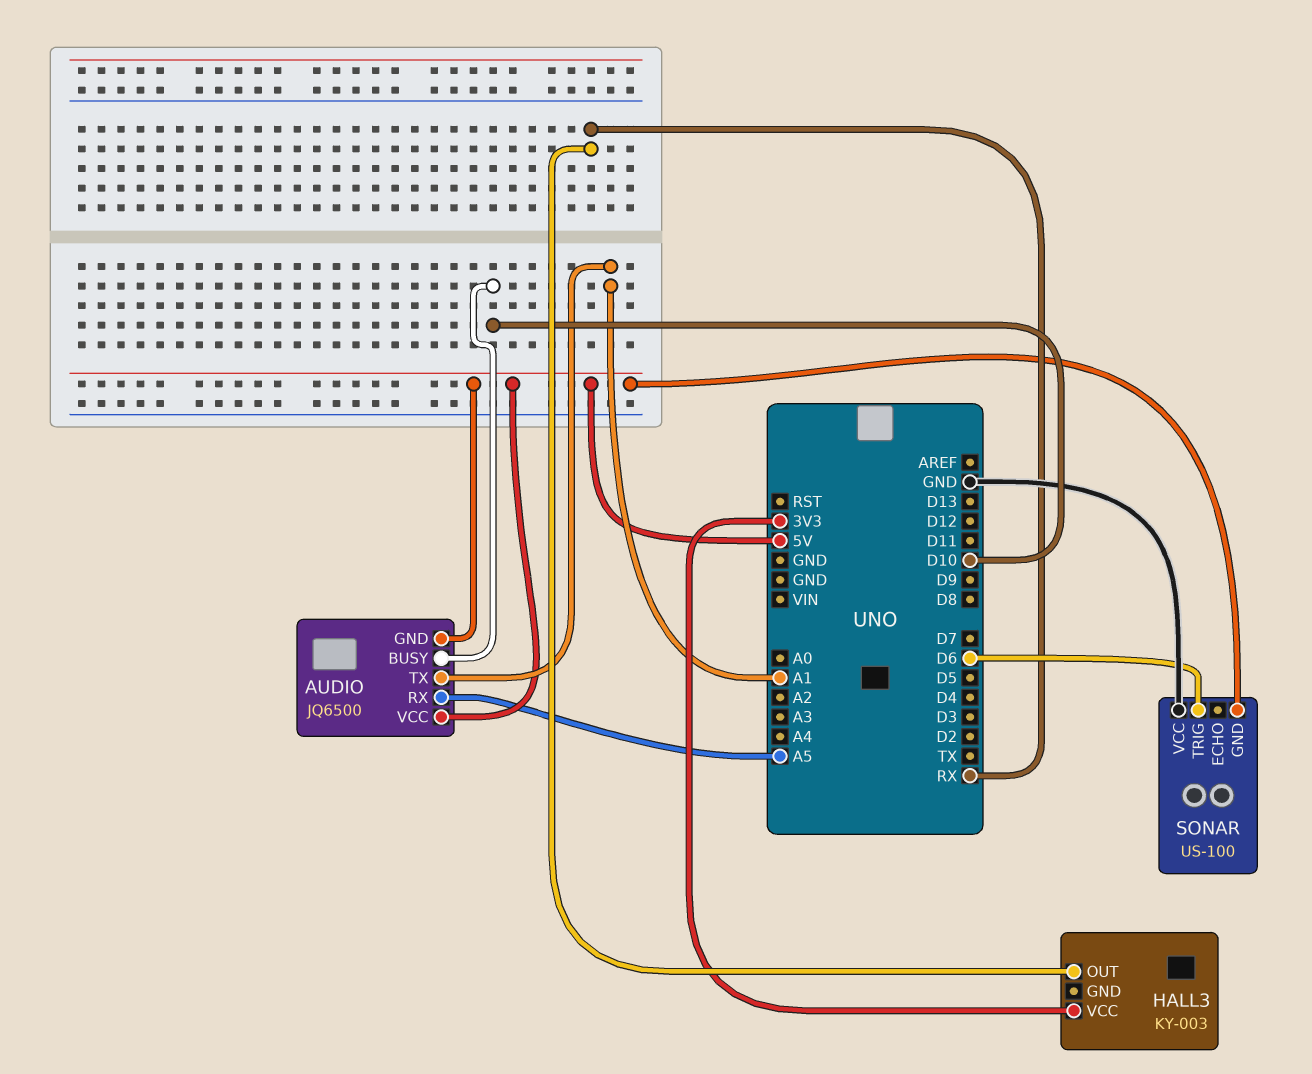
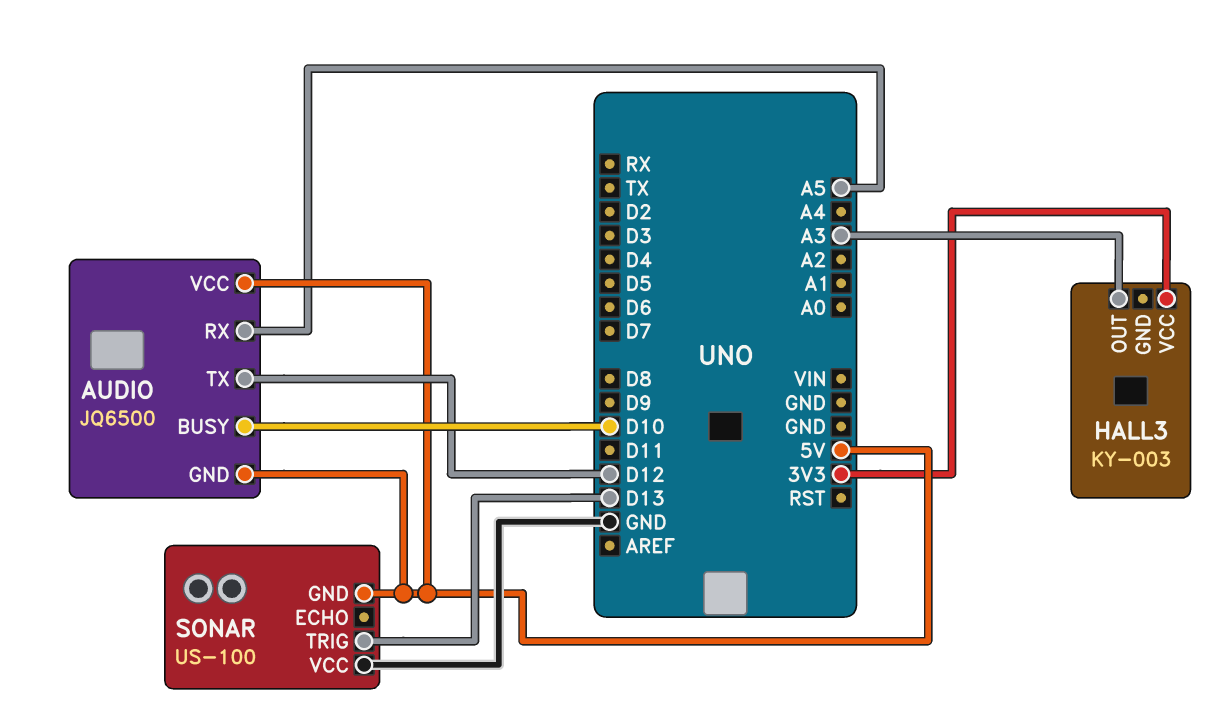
AUDIO pin TX: A1 -> D12
HALL3 pin OUT: RX -> A3
SONAR pin TRIG: D6 -> D13

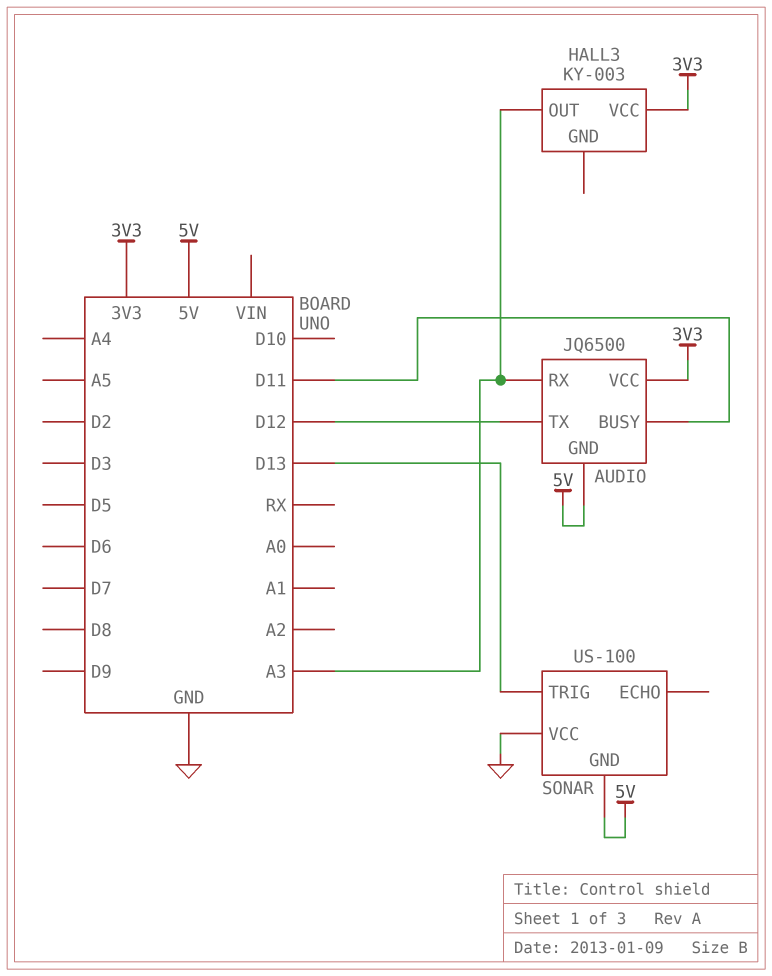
AUDIO pin BUSY: D10 -> D11
AUDIO pin RX: A5 -> A3
AUDIO pin VCC: 5V -> 3V3

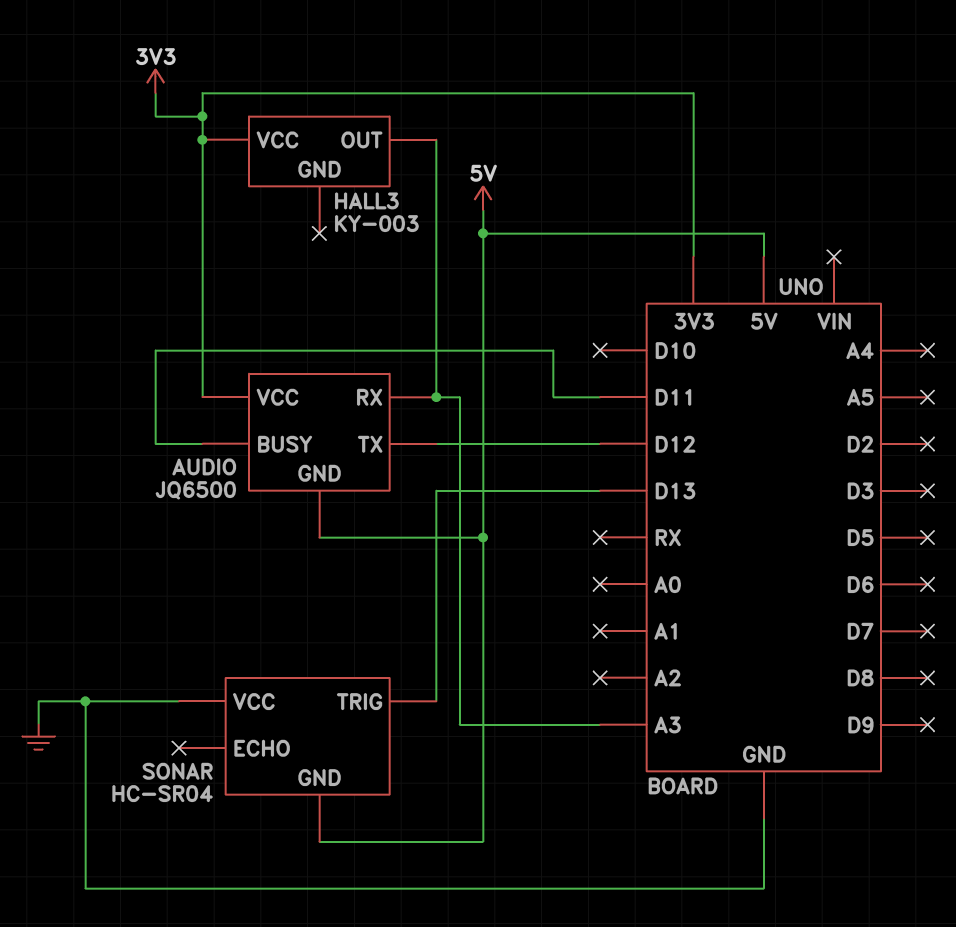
SONAR: US-100 -> HC-SR04

